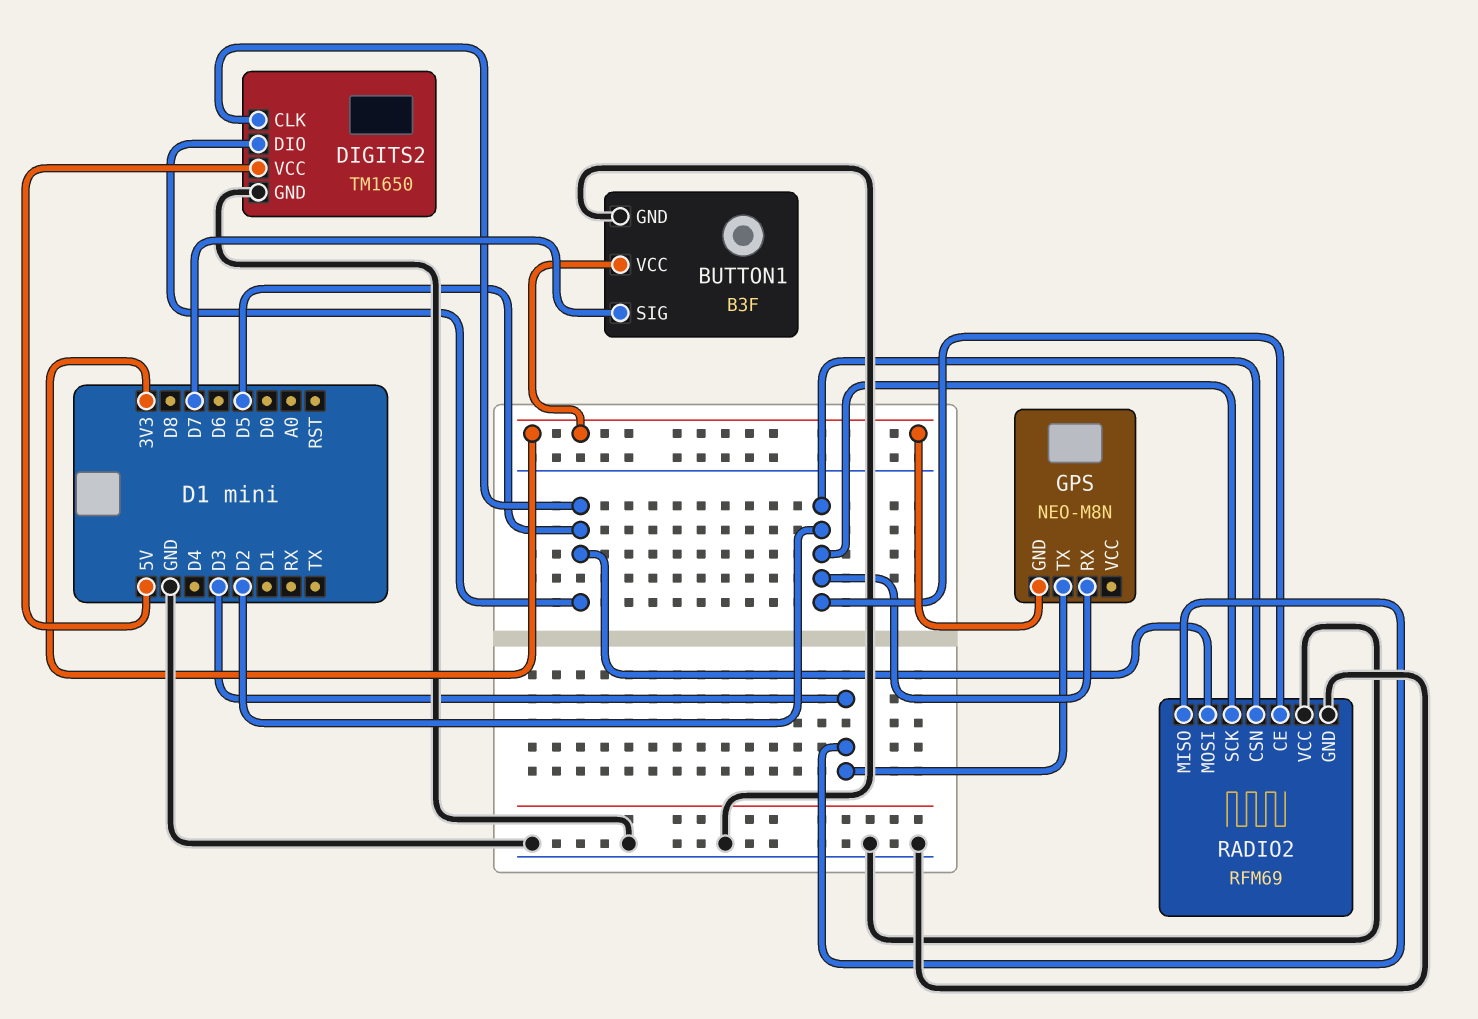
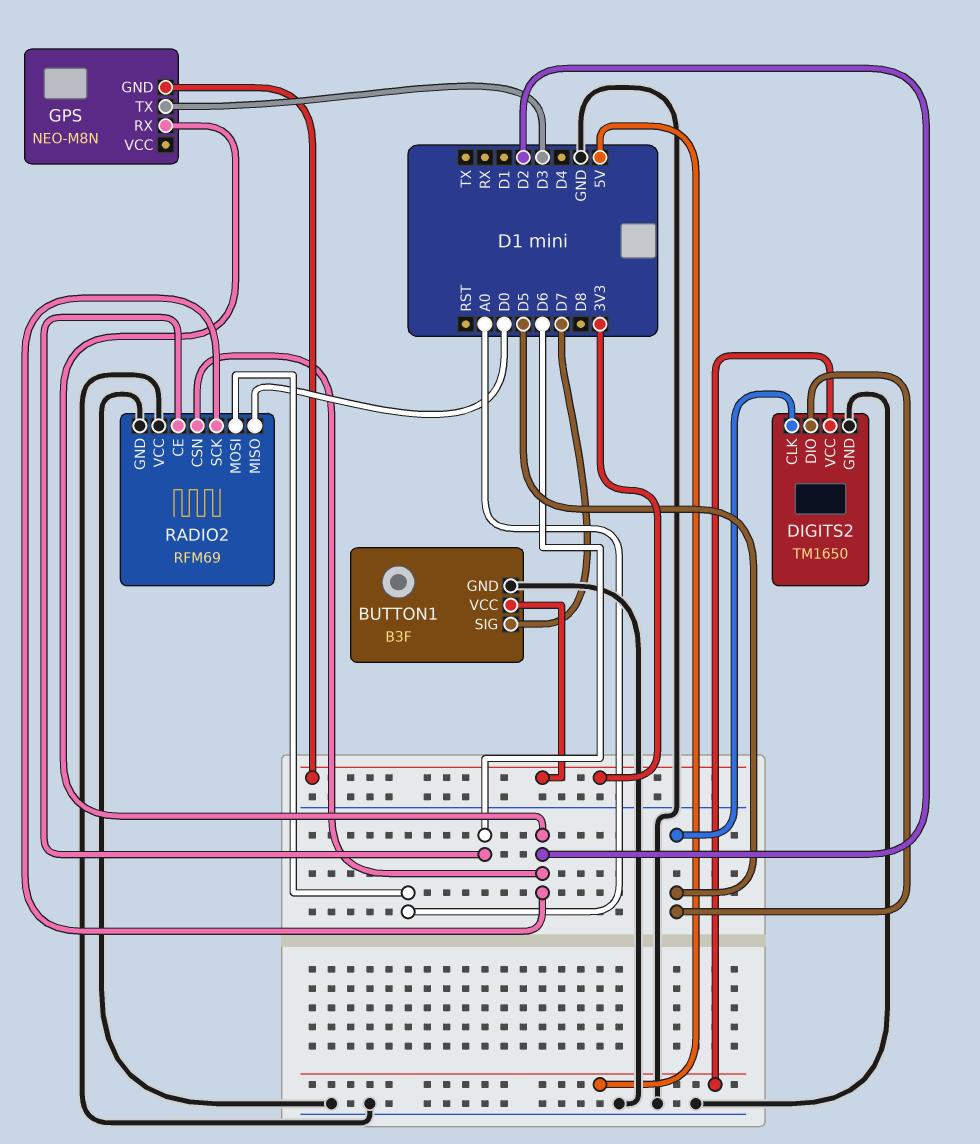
RADIO2 pin CE: D2 -> D6
RADIO2 pin MISO: D3 -> D0
RADIO2 pin MOSI: D5 -> A0

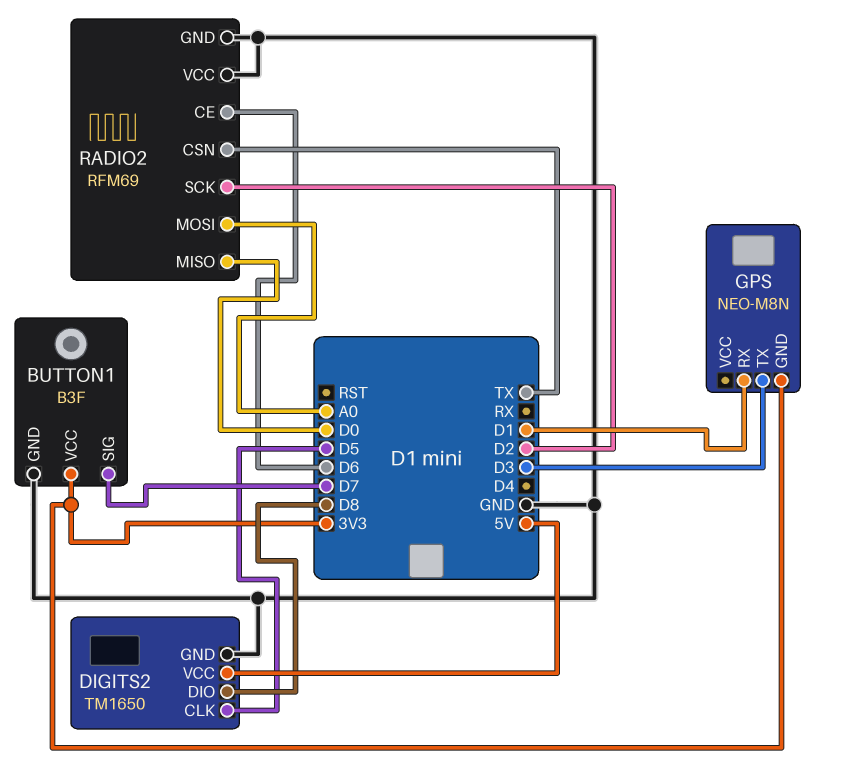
DIGITS2 pin DIO: D5 -> D8
GPS pin RX: D2 -> D1
RADIO2 pin CSN: D2 -> TX

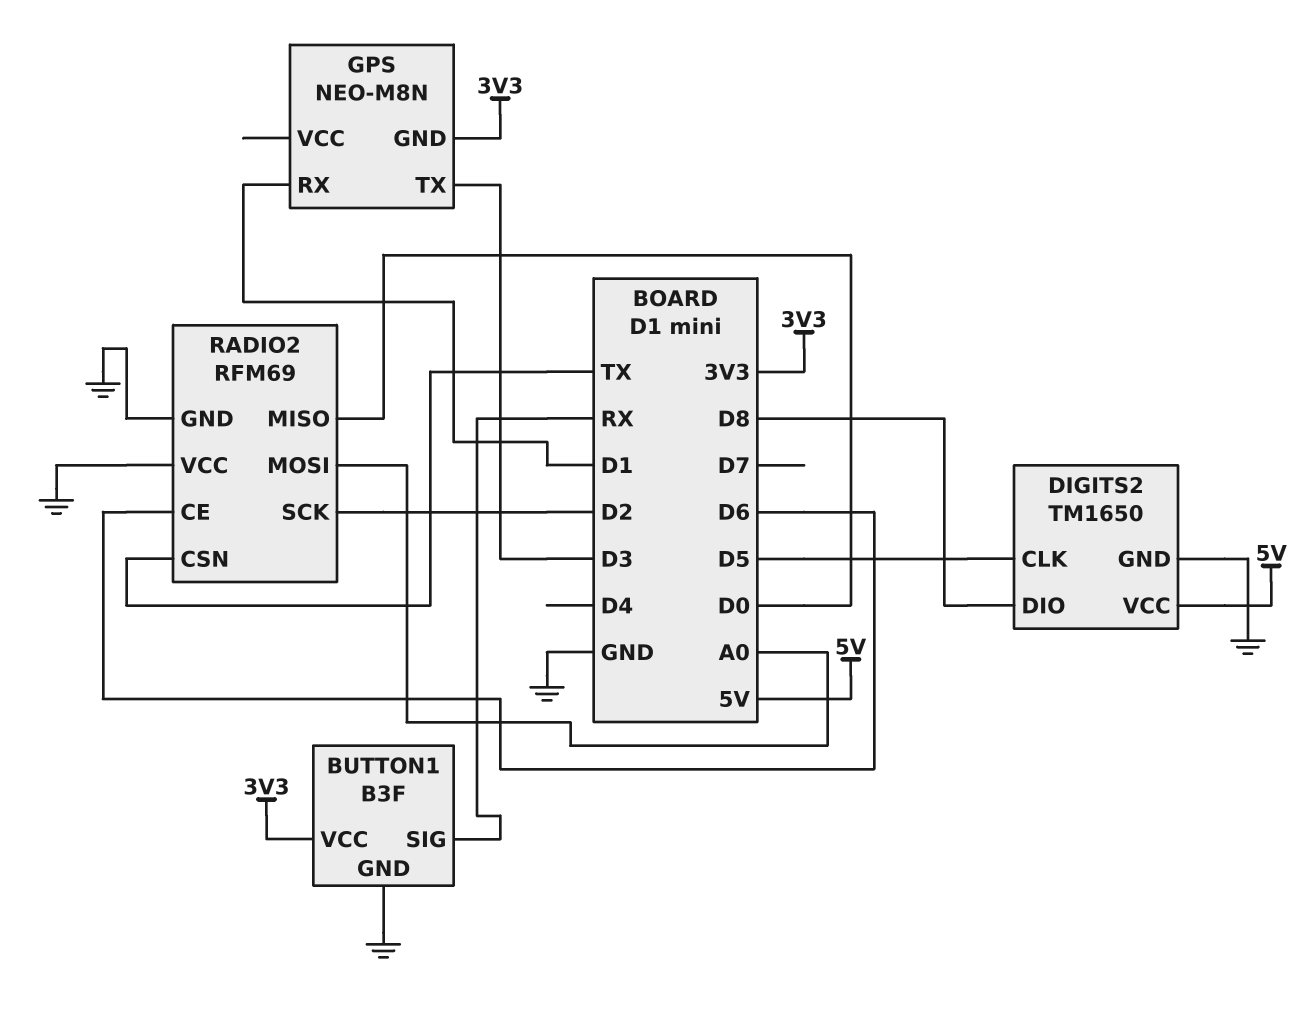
BUTTON1 pin SIG: D7 -> RX

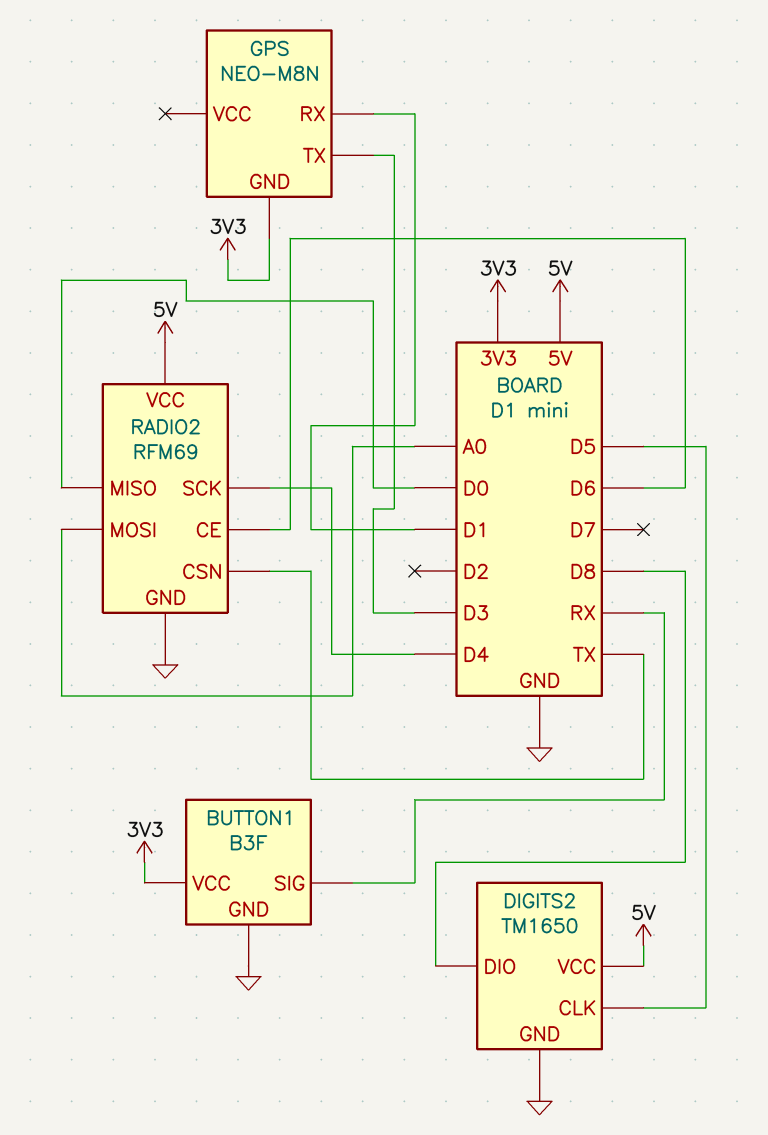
RADIO2 pin SCK: D2 -> D4
RADIO2 pin VCC: GND -> 5V

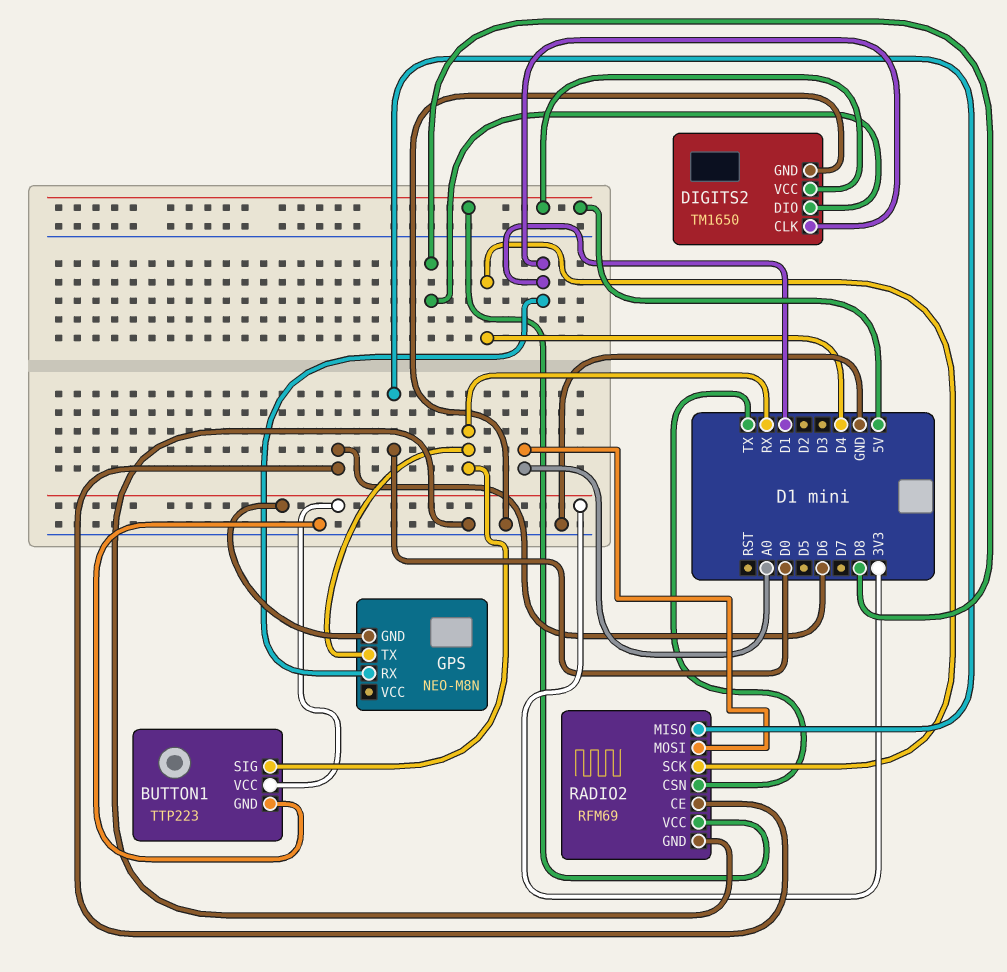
BUTTON1: B3F -> TTP223
DIGITS2 pin CLK: D5 -> D1
GPS pin TX: D3 -> RX

